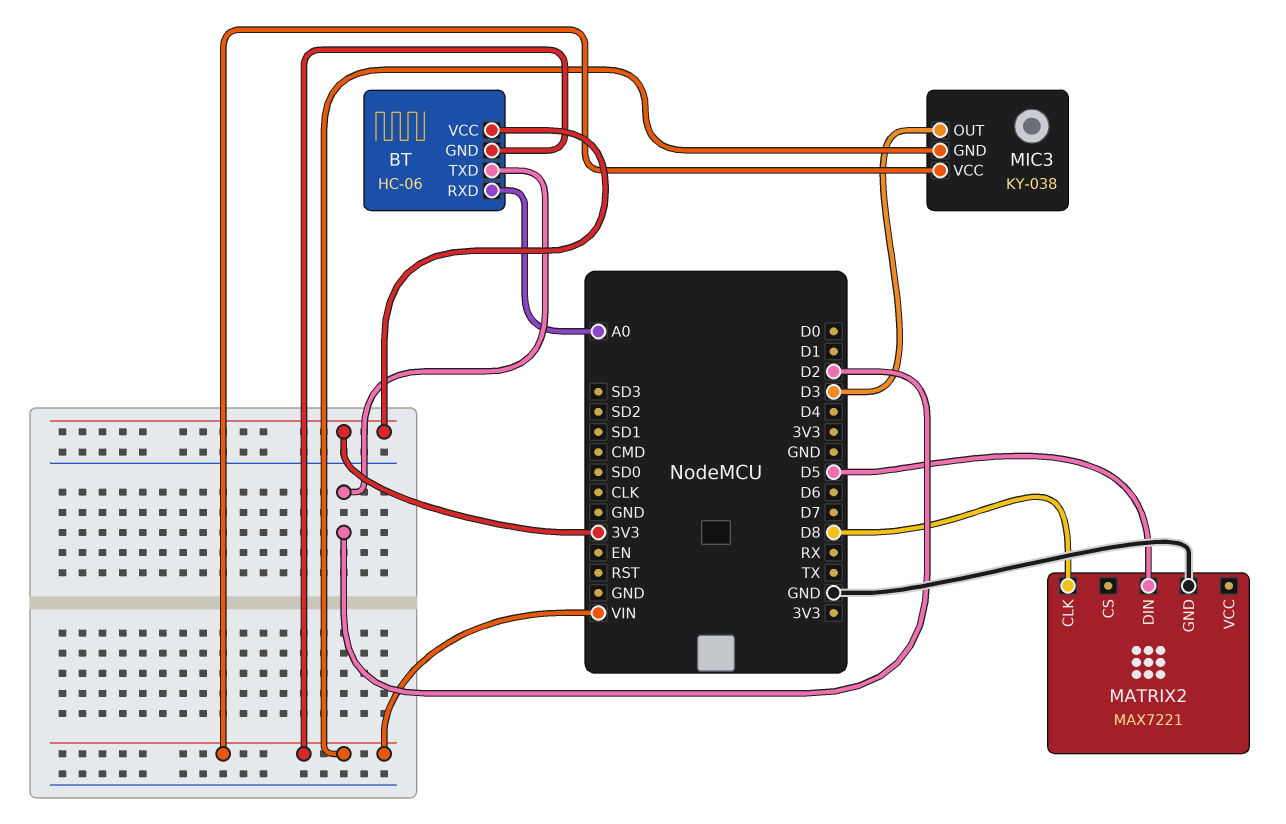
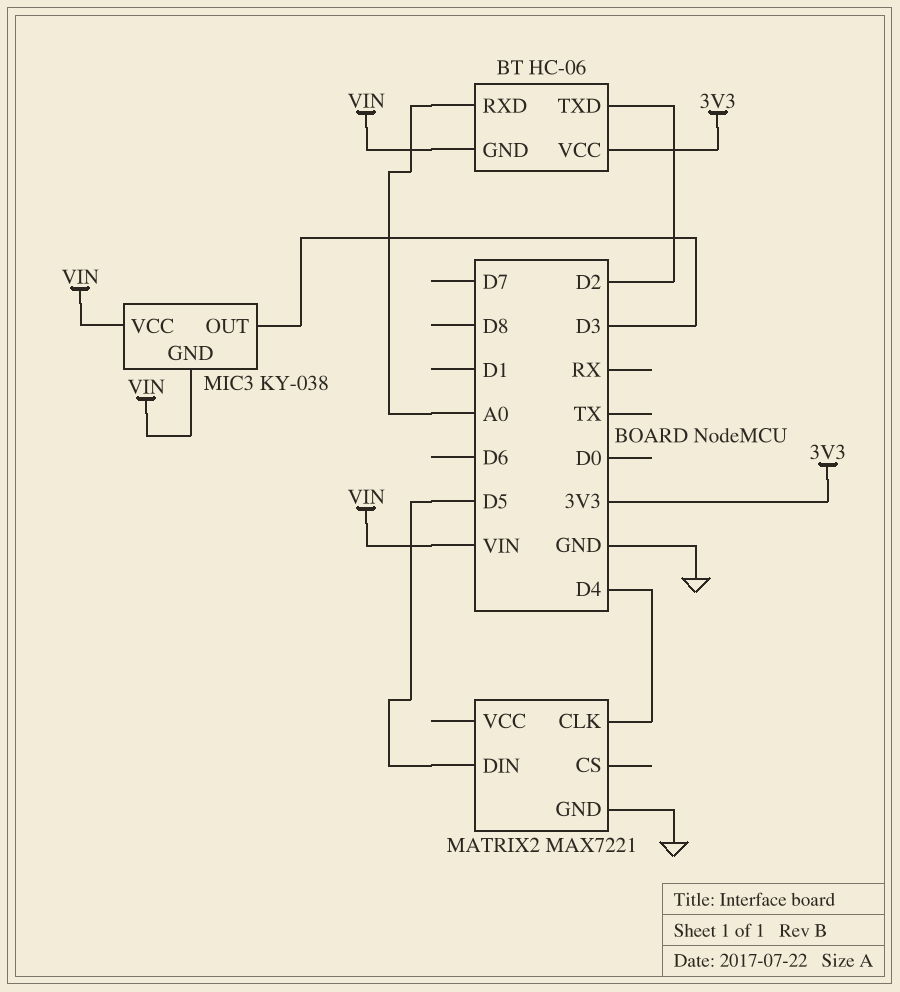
MATRIX2 pin CLK: D8 -> D4

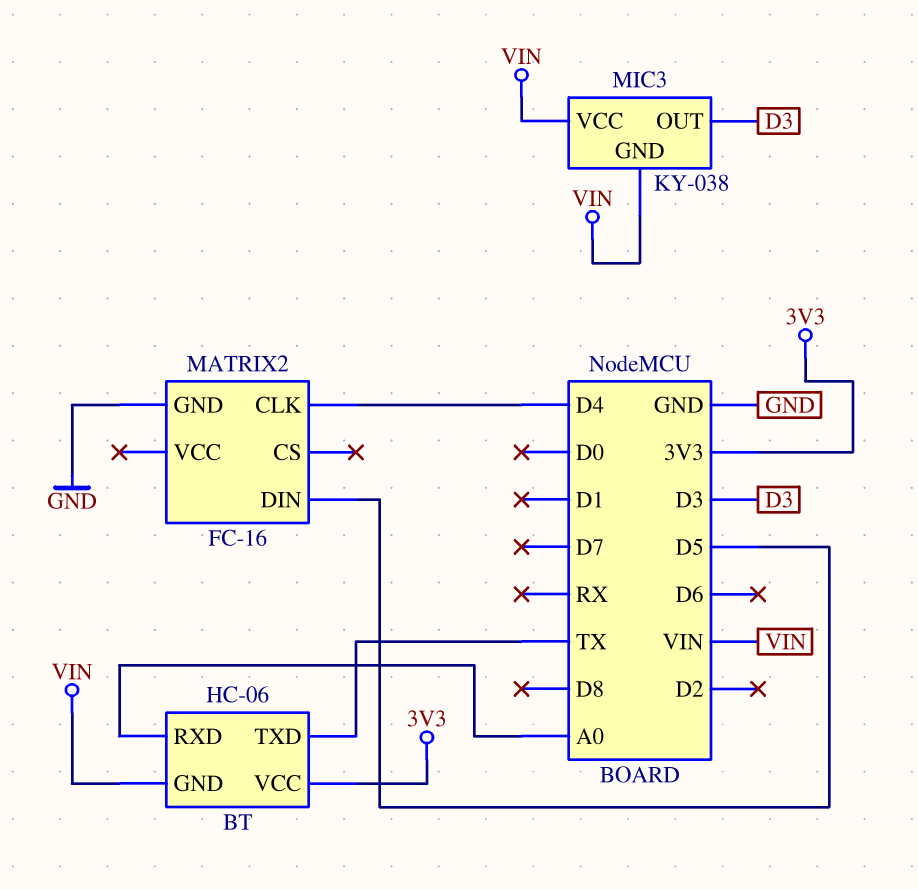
BT pin TXD: D2 -> TX
MATRIX2: MAX7221 -> FC-16

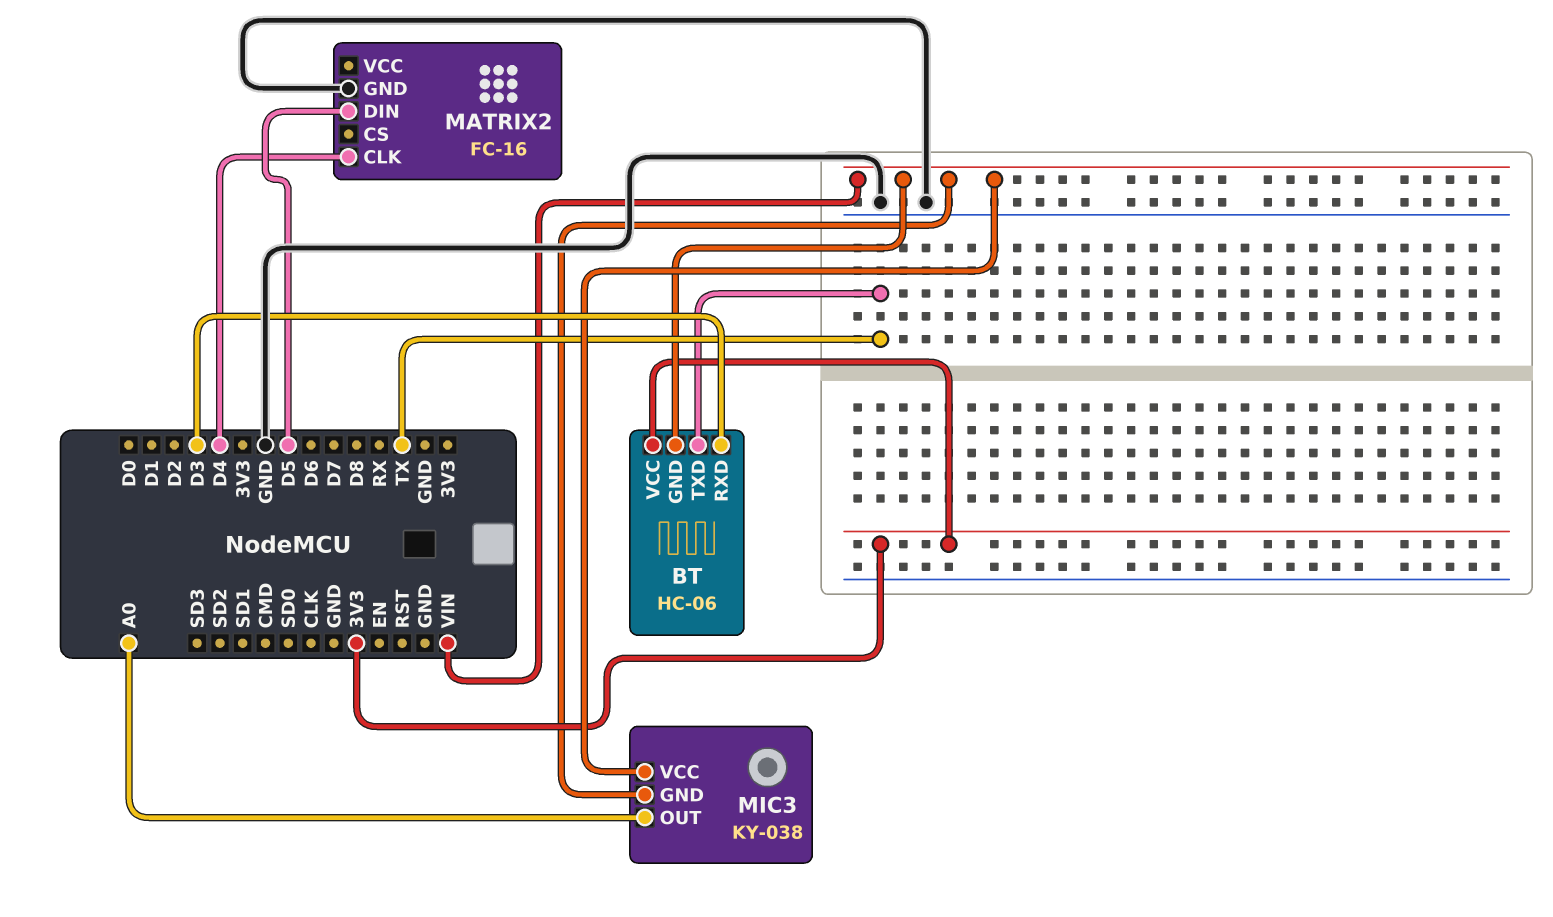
BT pin RXD: A0 -> D3
MIC3 pin OUT: D3 -> A0

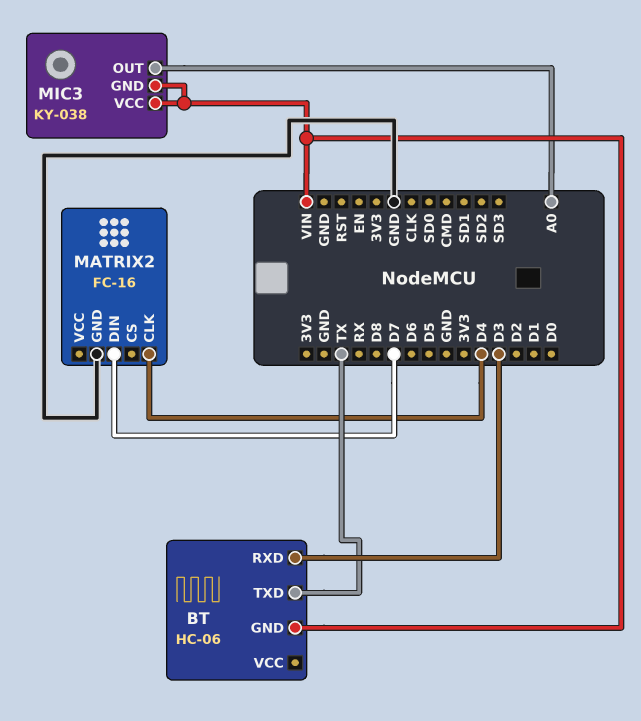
BT pin VCC: 3V3 -> none
MATRIX2 pin DIN: D5 -> D7

